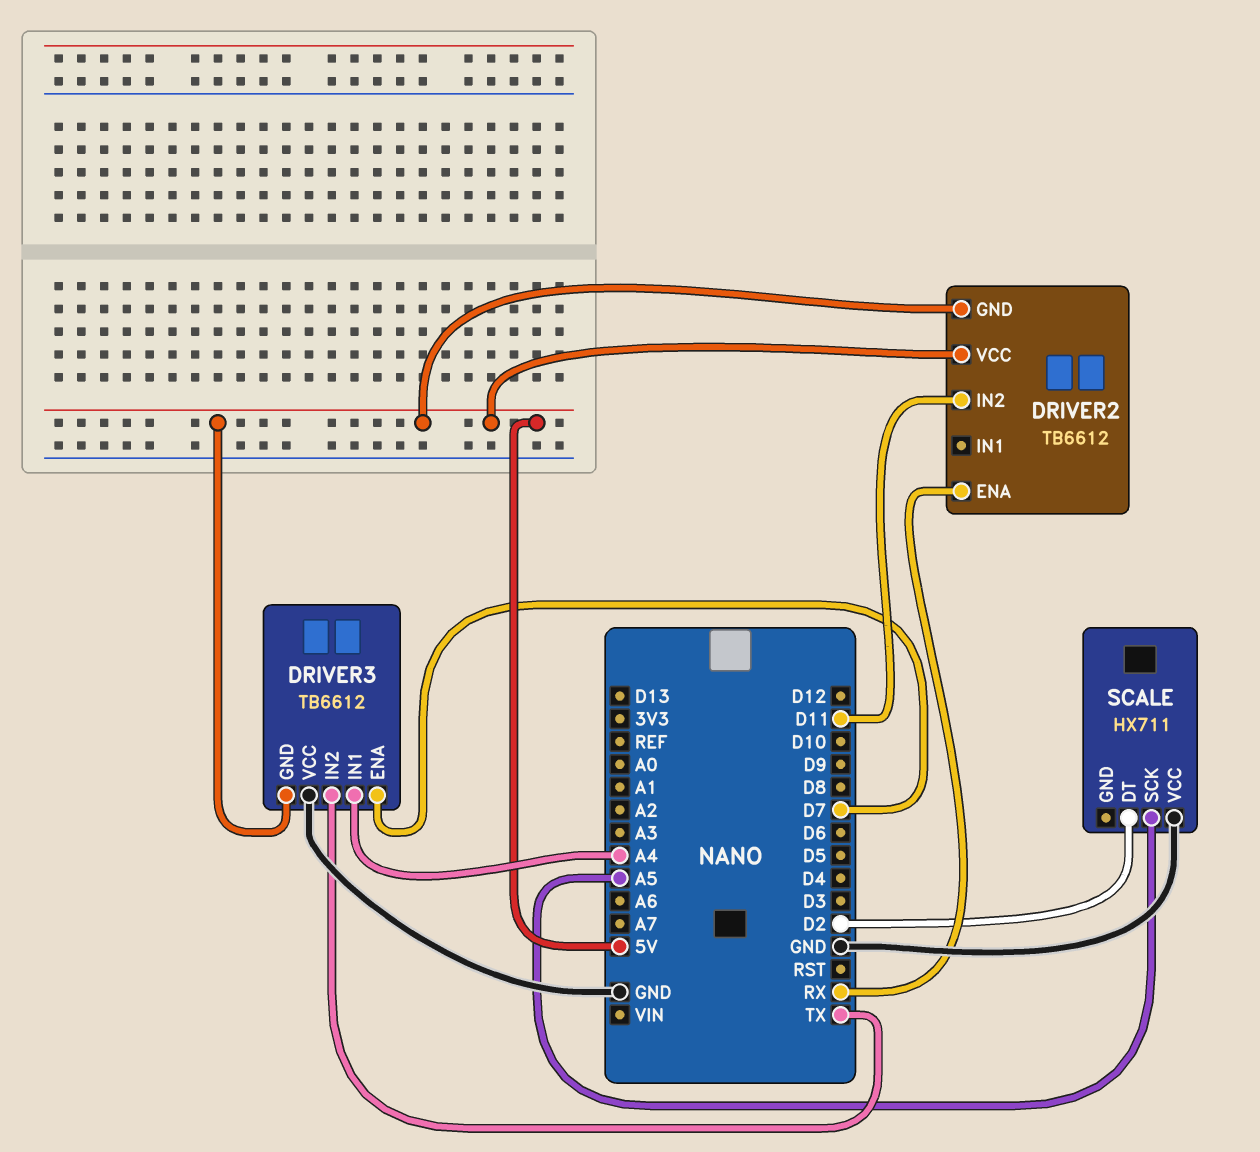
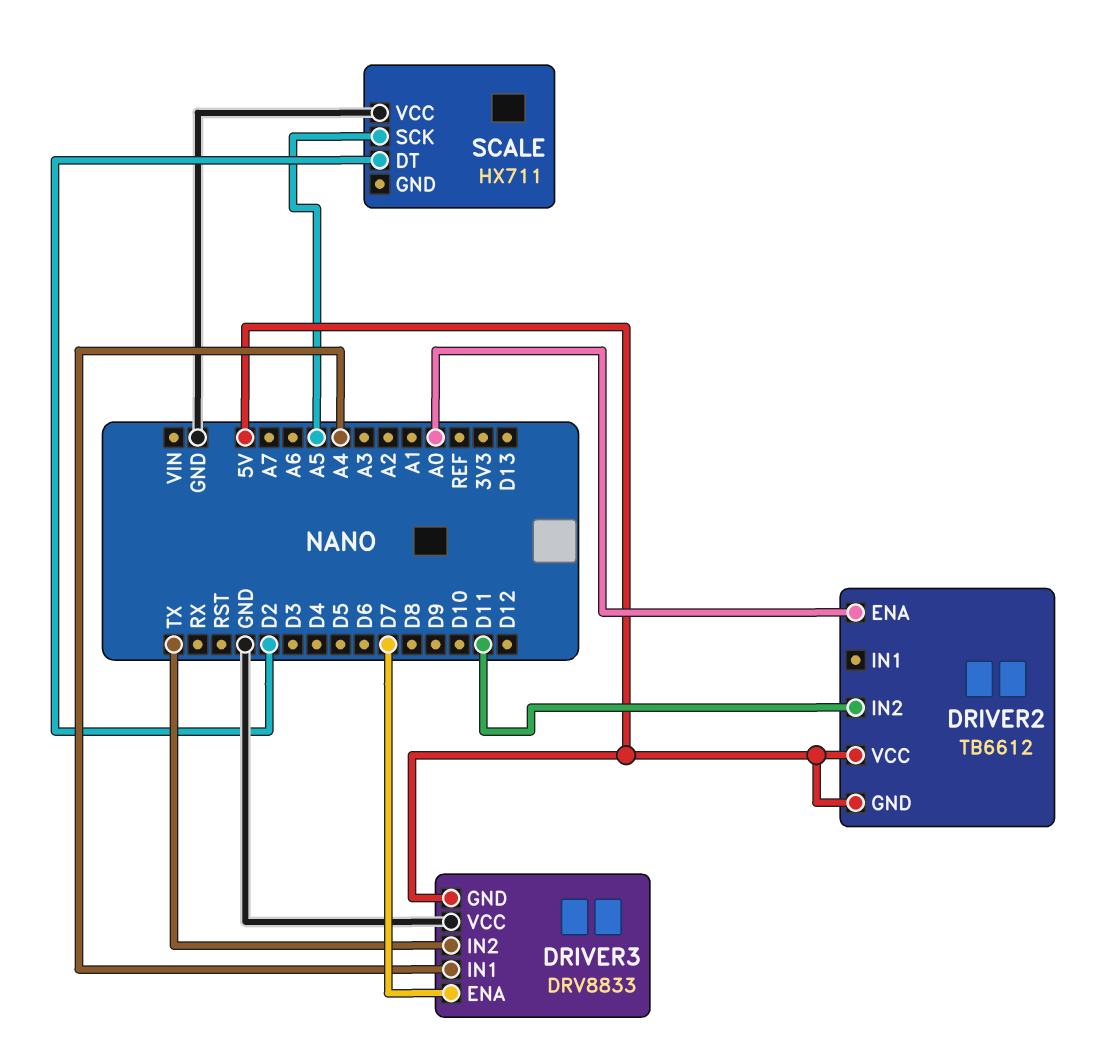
DRIVER2 pin ENA: RX -> A0
DRIVER3: TB6612 -> DRV8833

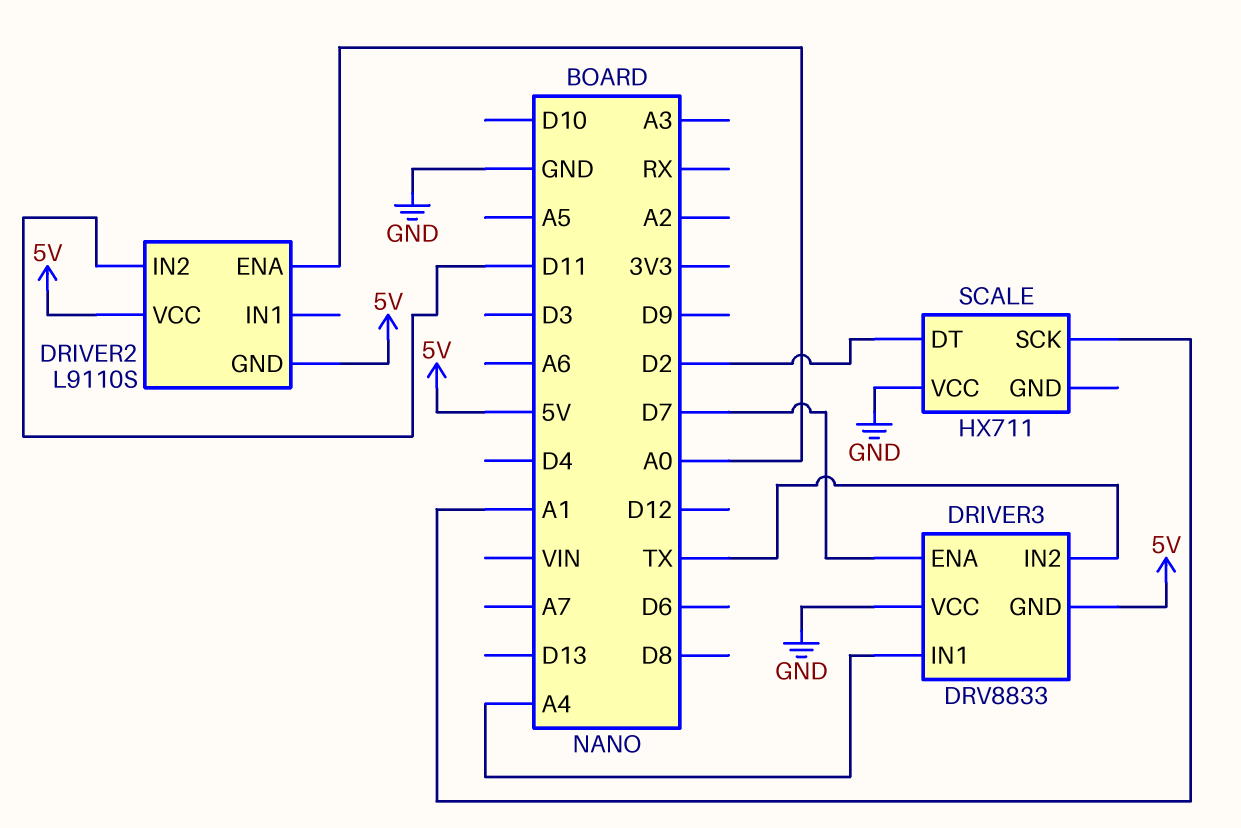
DRIVER2: TB6612 -> L9110S
SCALE pin SCK: A5 -> A1

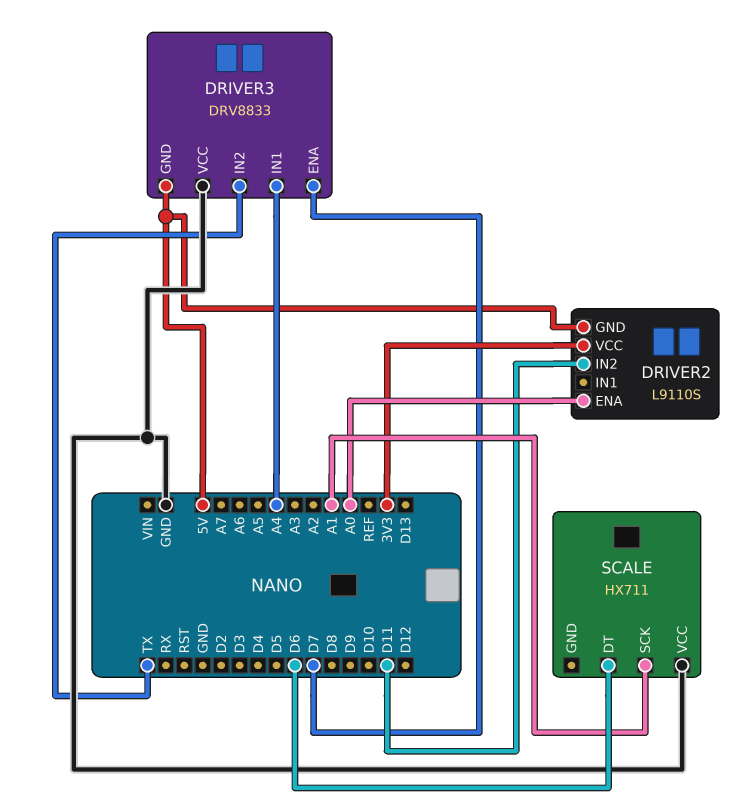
DRIVER2 pin VCC: 5V -> 3V3
SCALE pin DT: D2 -> D6

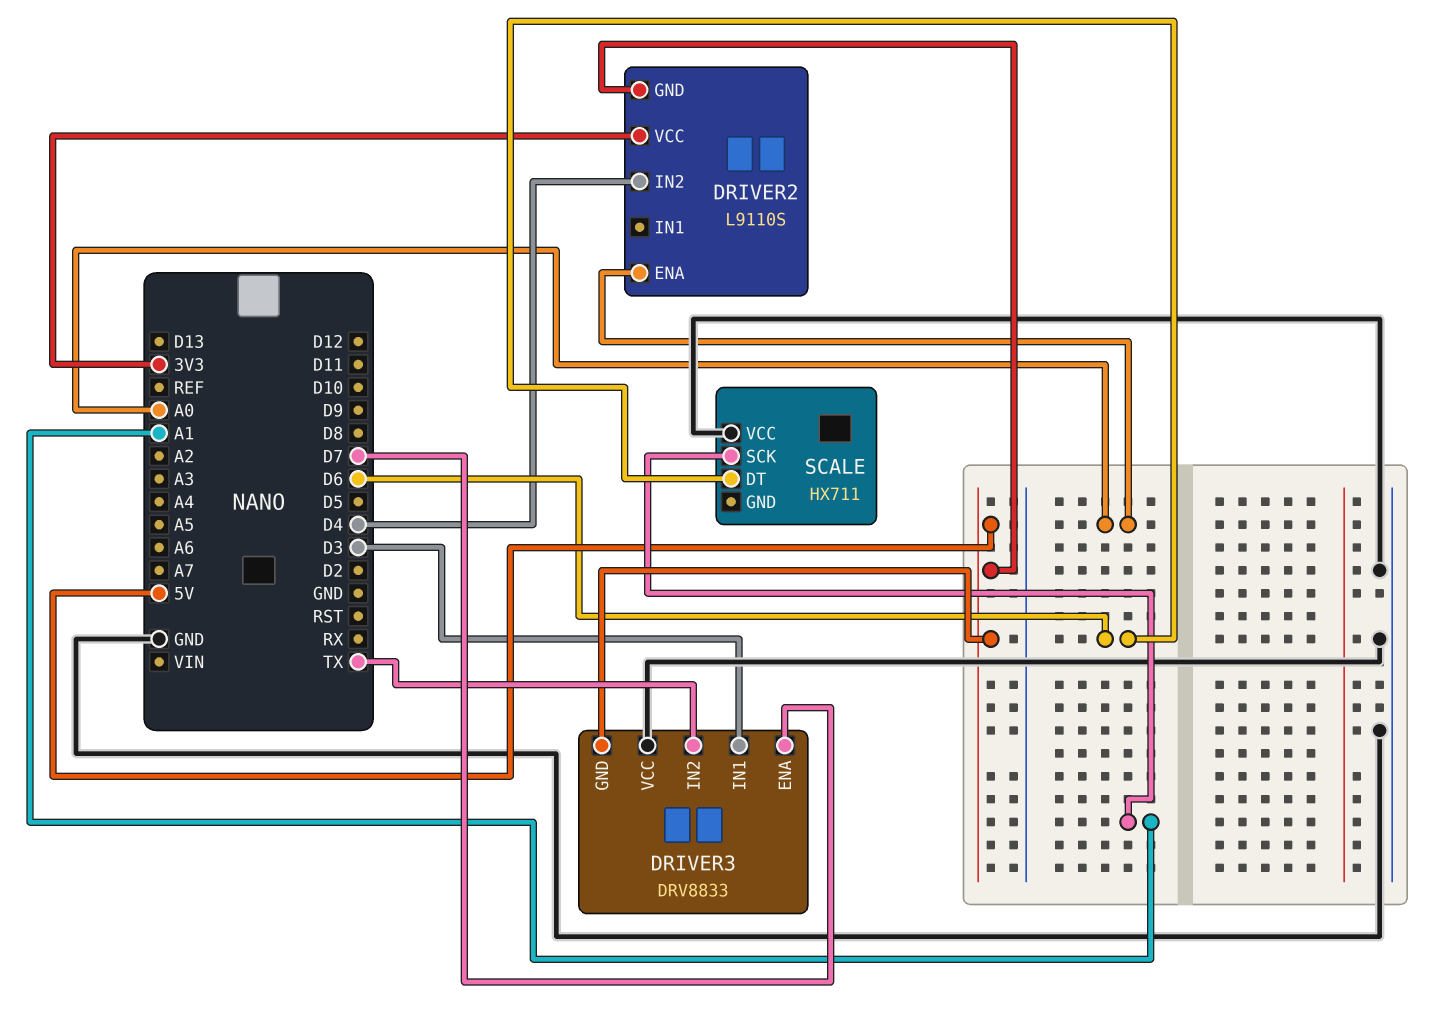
DRIVER2 pin IN2: D11 -> D4
DRIVER3 pin IN1: A4 -> D3

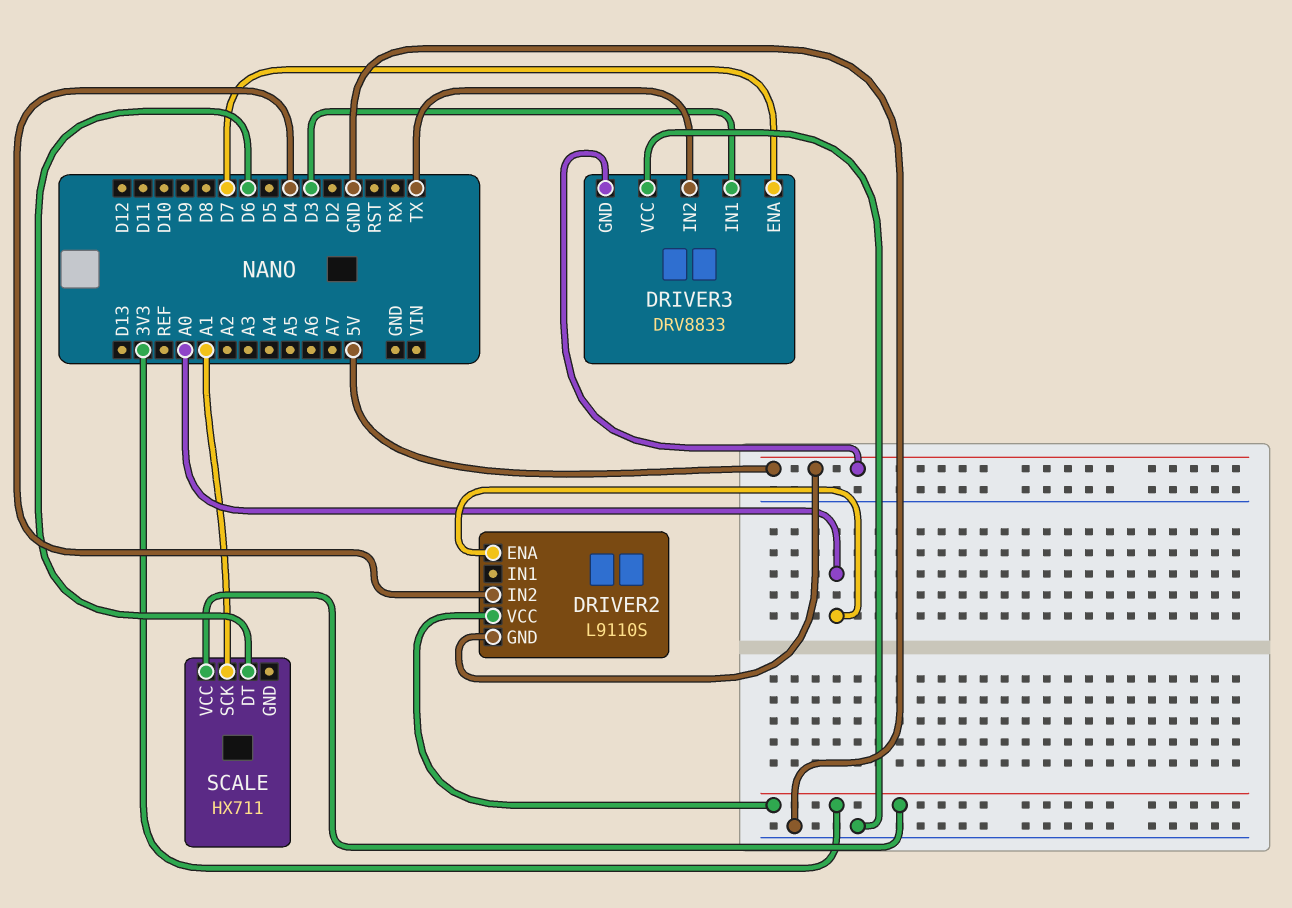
SCALE pin VCC: GND -> 3V3

